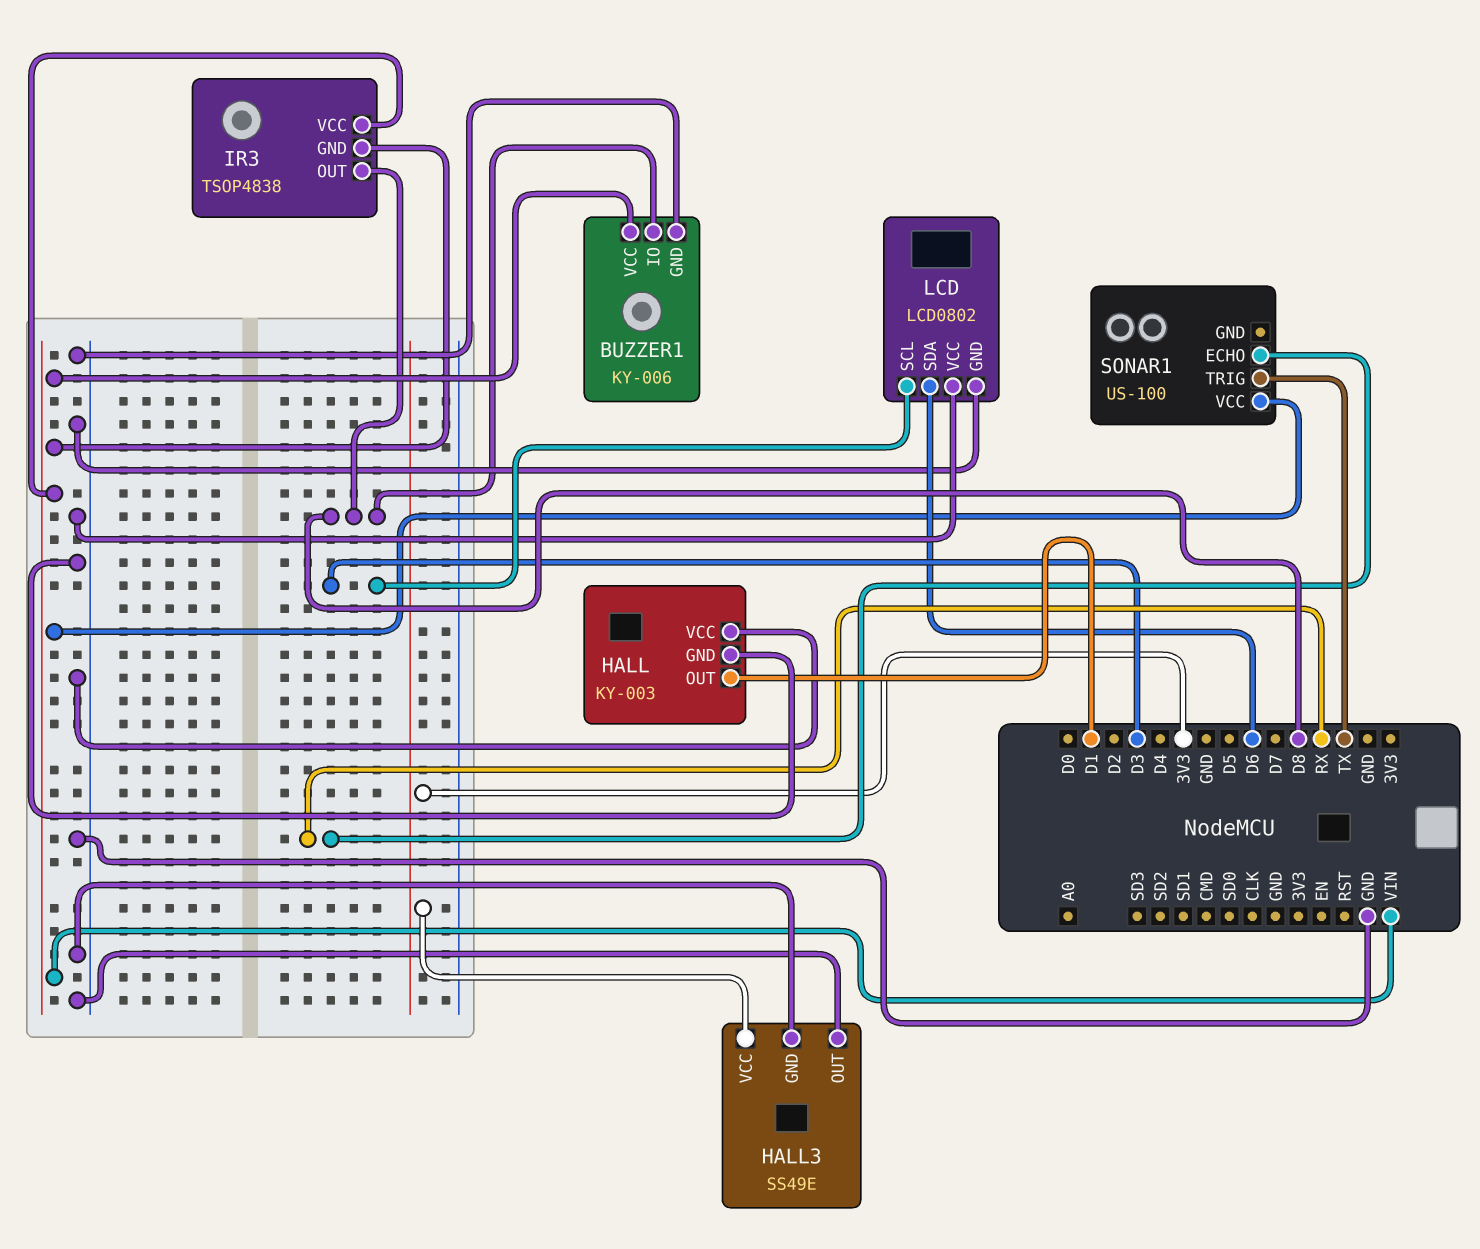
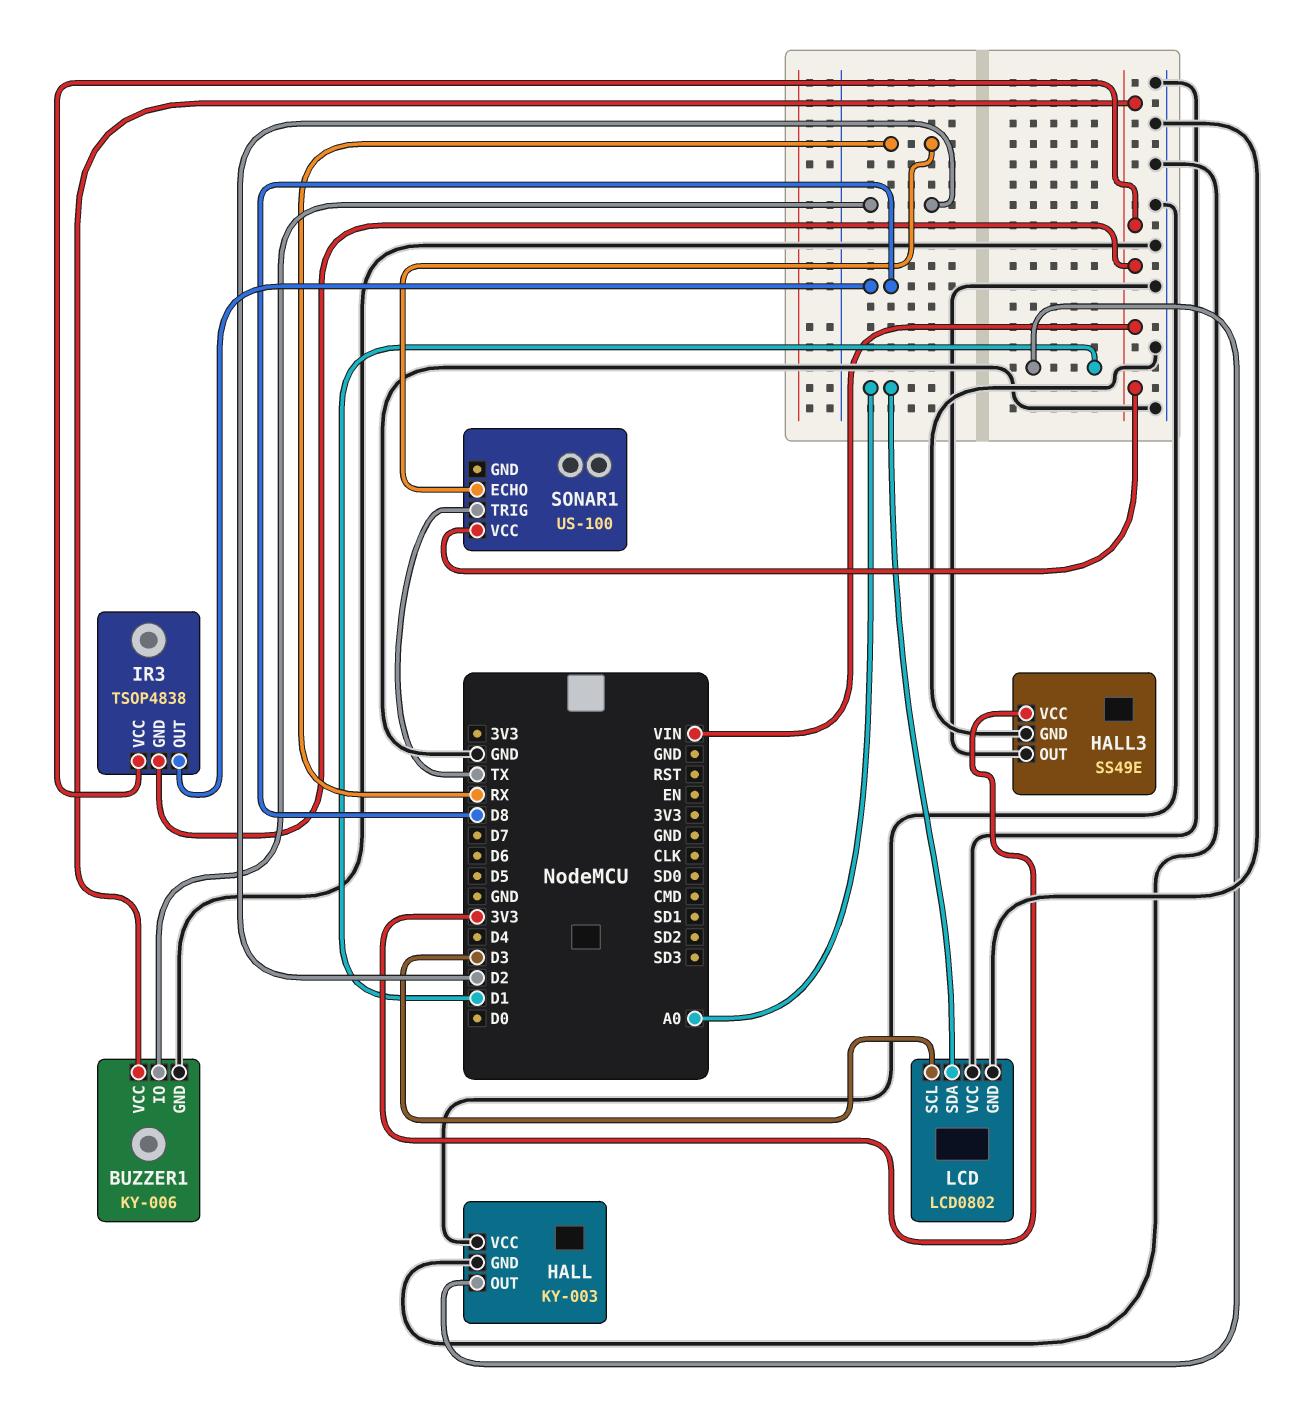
BUZZER1 pin IO: D8 -> D2
LCD pin SDA: D6 -> A0

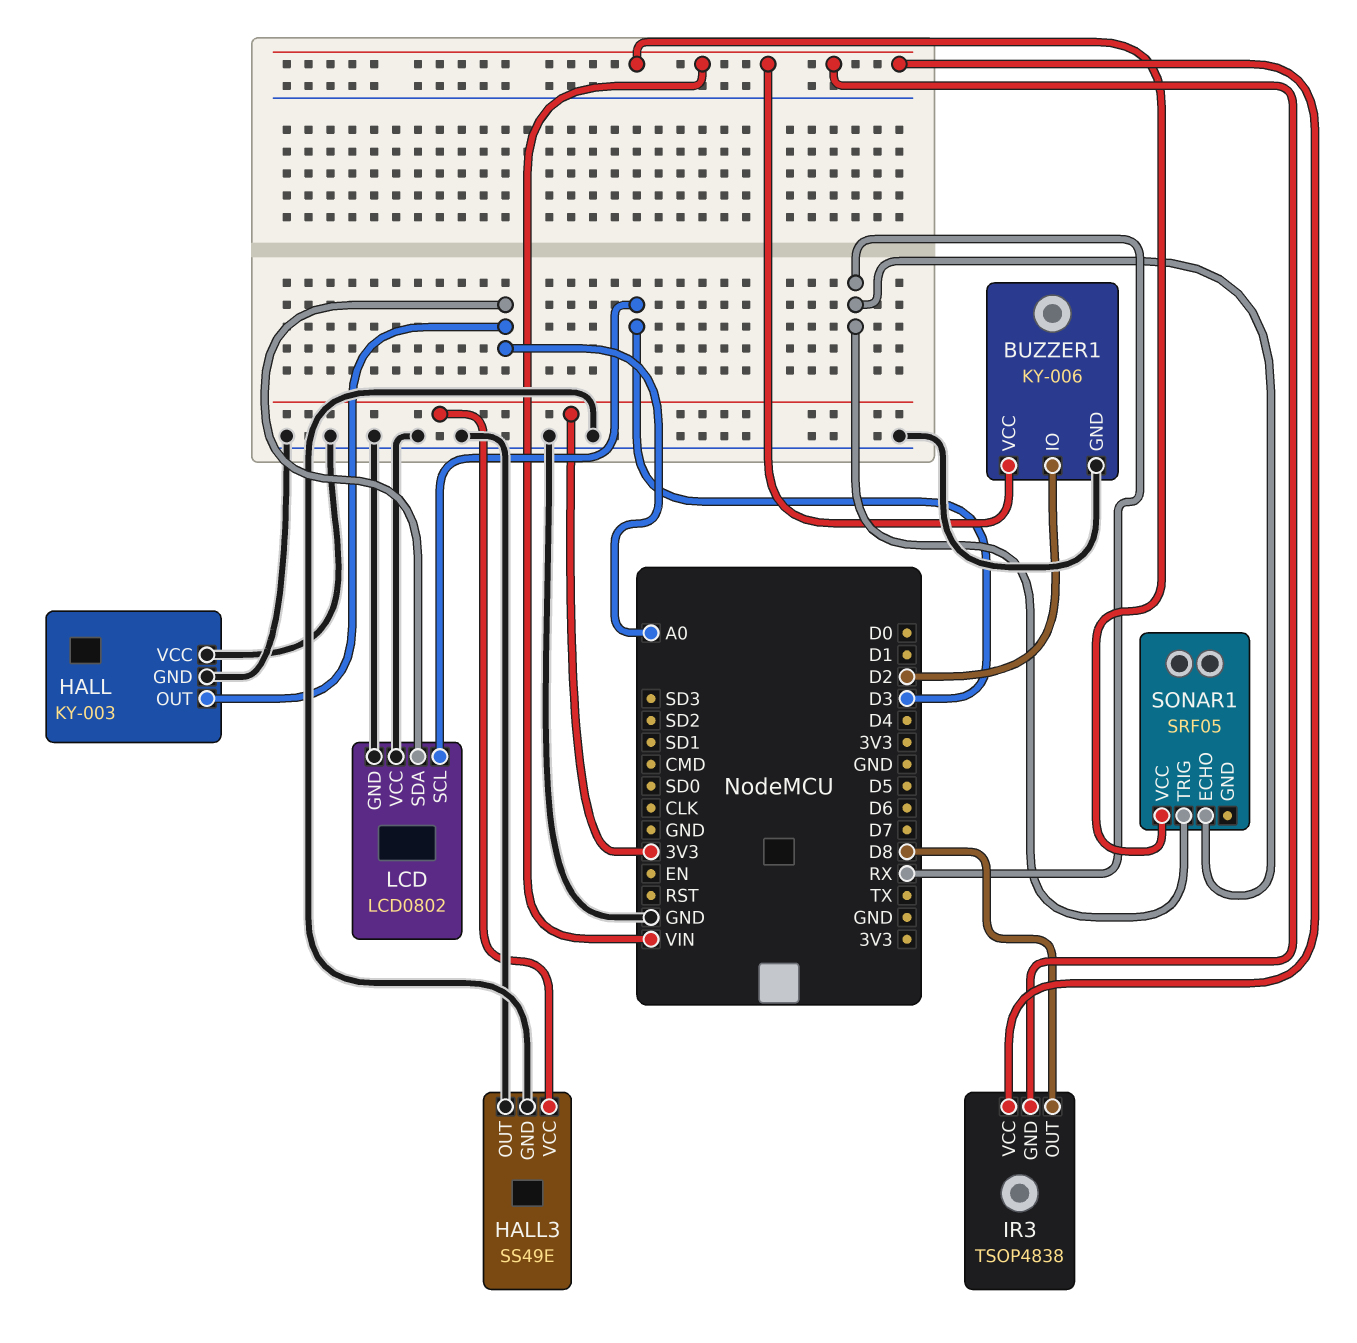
HALL pin OUT: D1 -> A0
SONAR1: US-100 -> SRF05
SONAR1 pin TRIG: TX -> RX

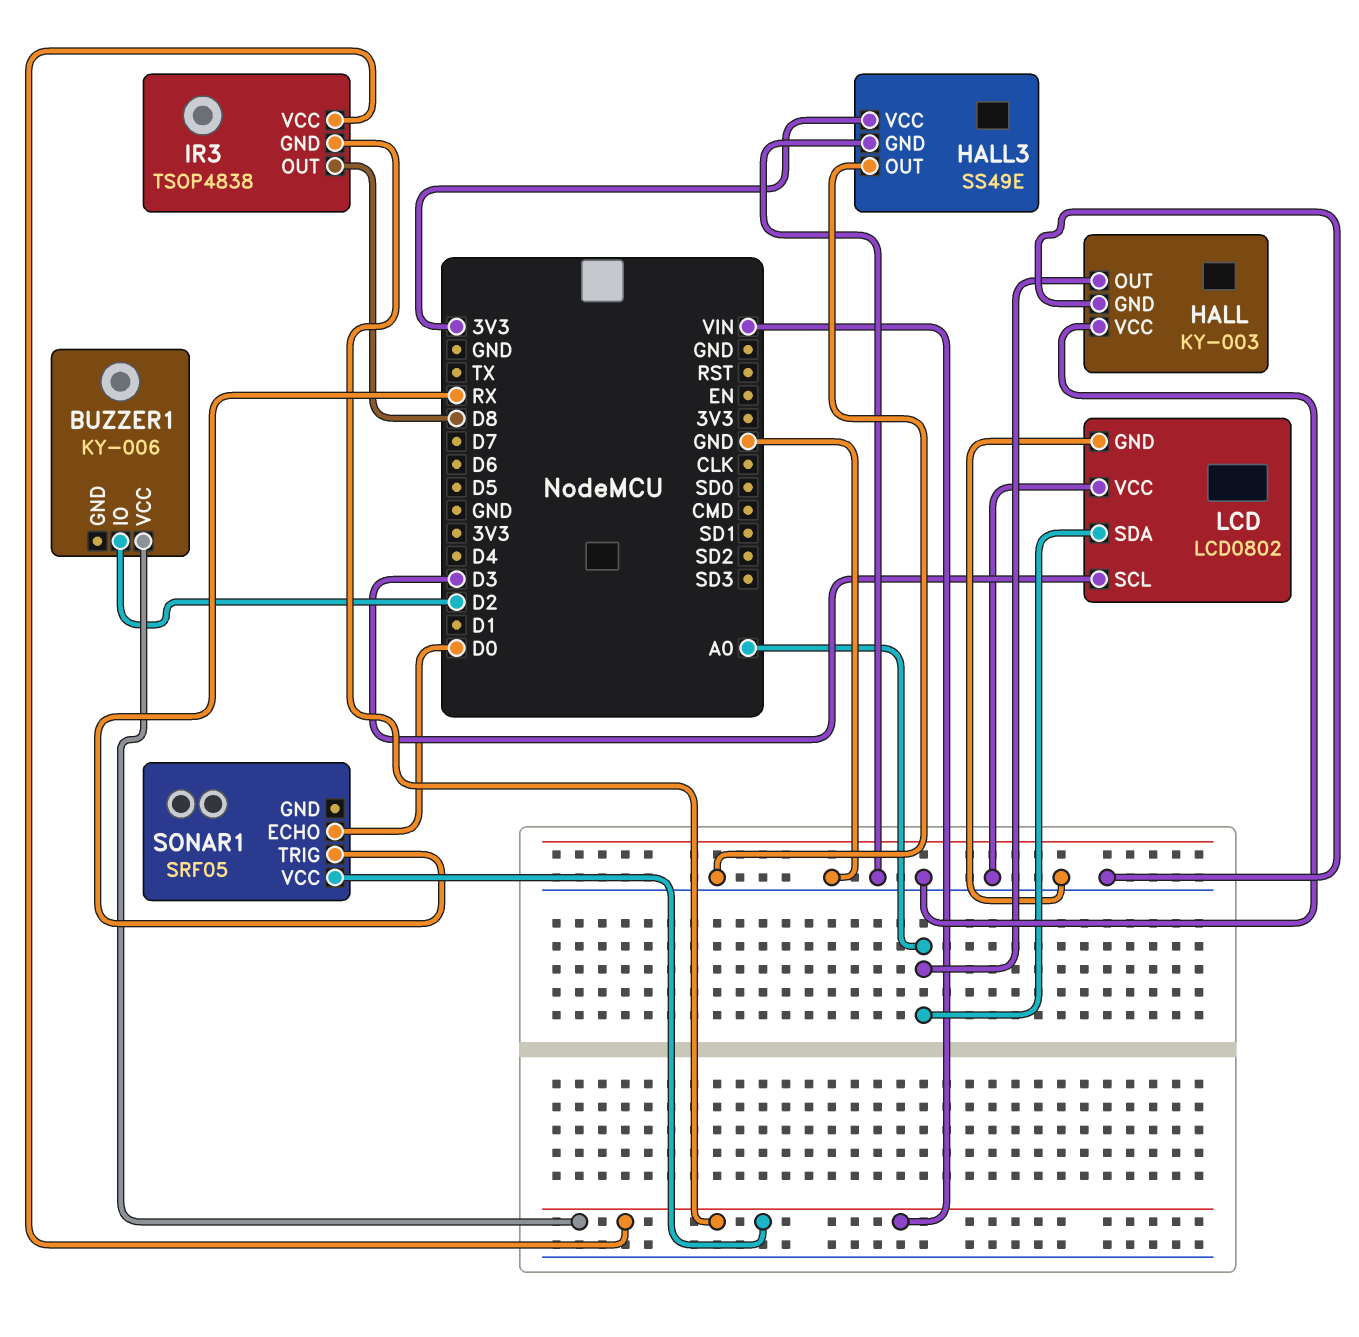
BUZZER1 pin GND: GND -> none
SONAR1 pin ECHO: RX -> D0

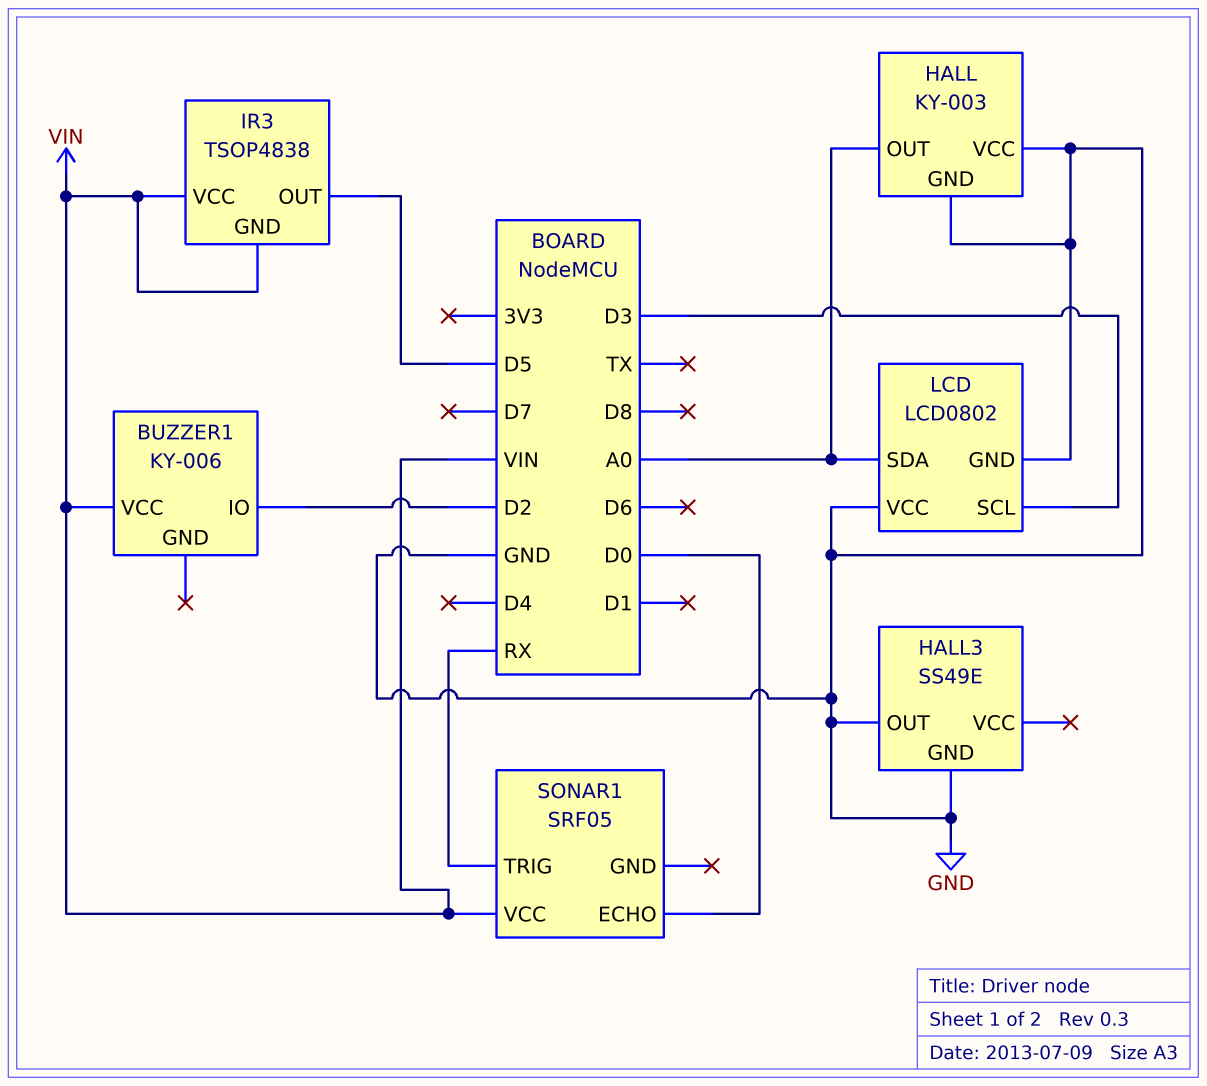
HALL3 pin VCC: 3V3 -> none
IR3 pin OUT: D8 -> D5

